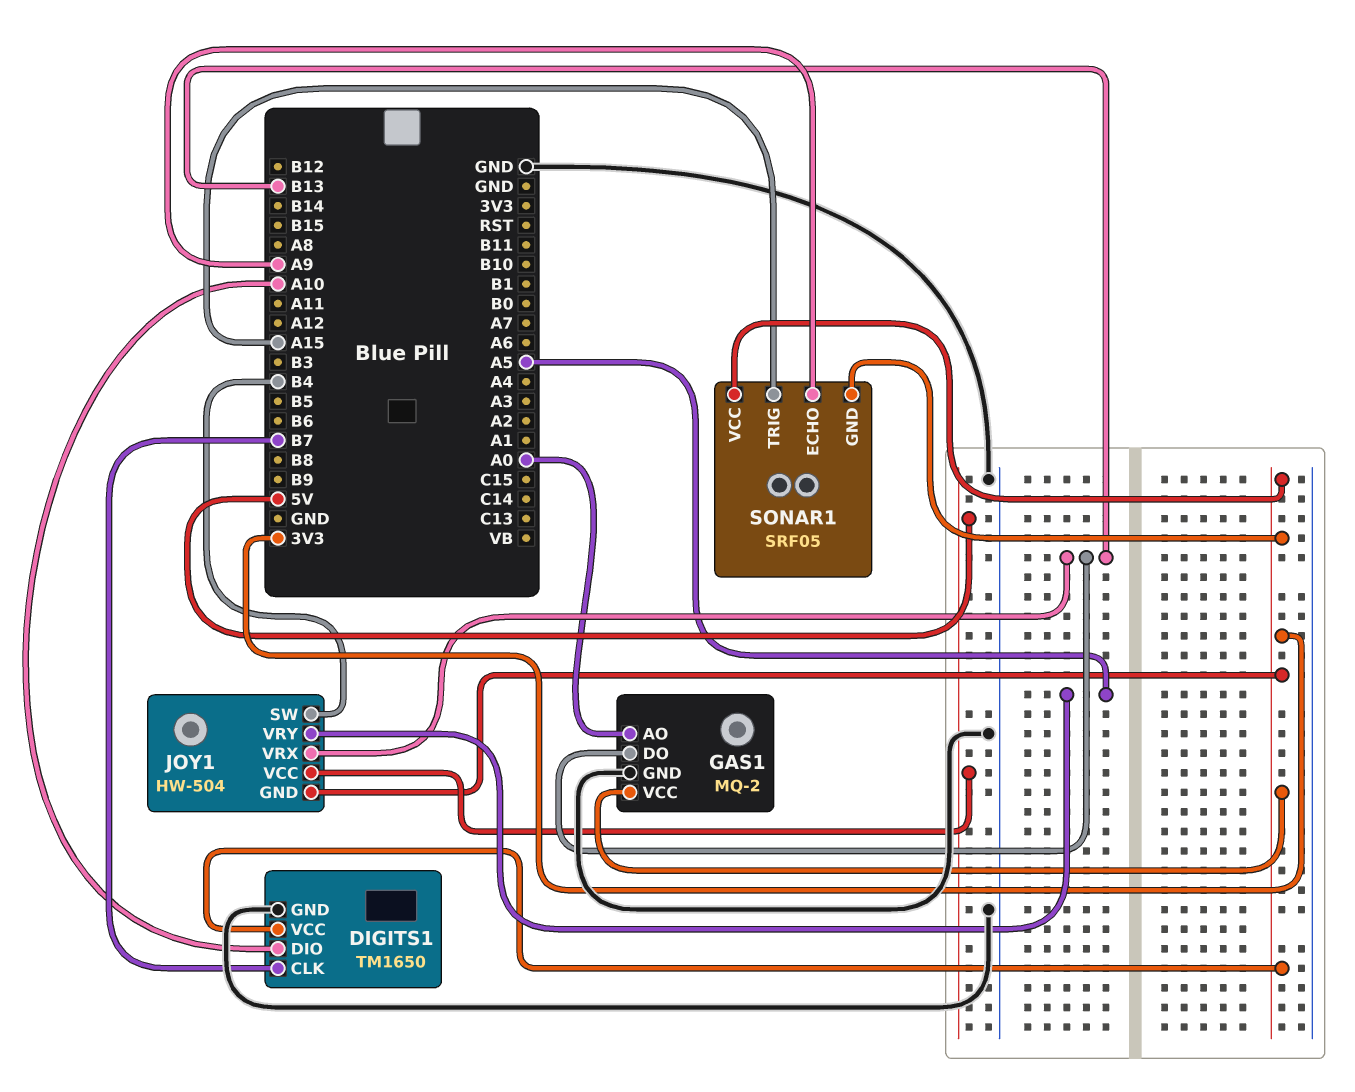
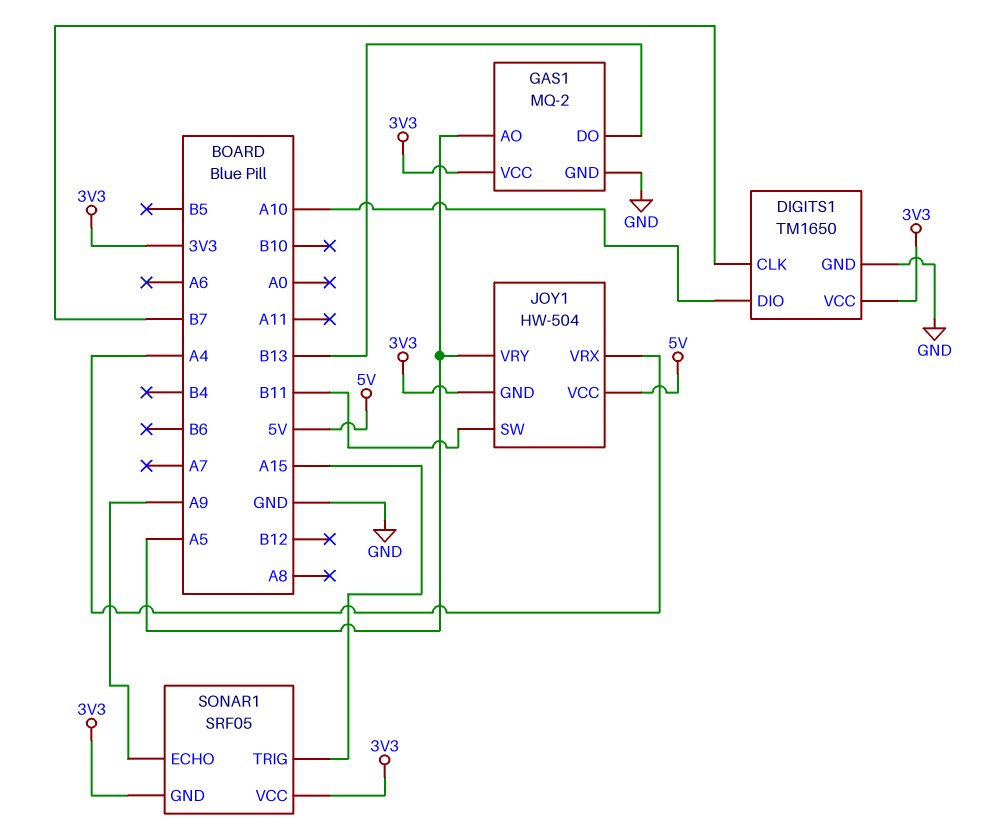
GAS1 pin AO: A0 -> A5
JOY1 pin SW: B4 -> B11
JOY1 pin VRX: B13 -> A4

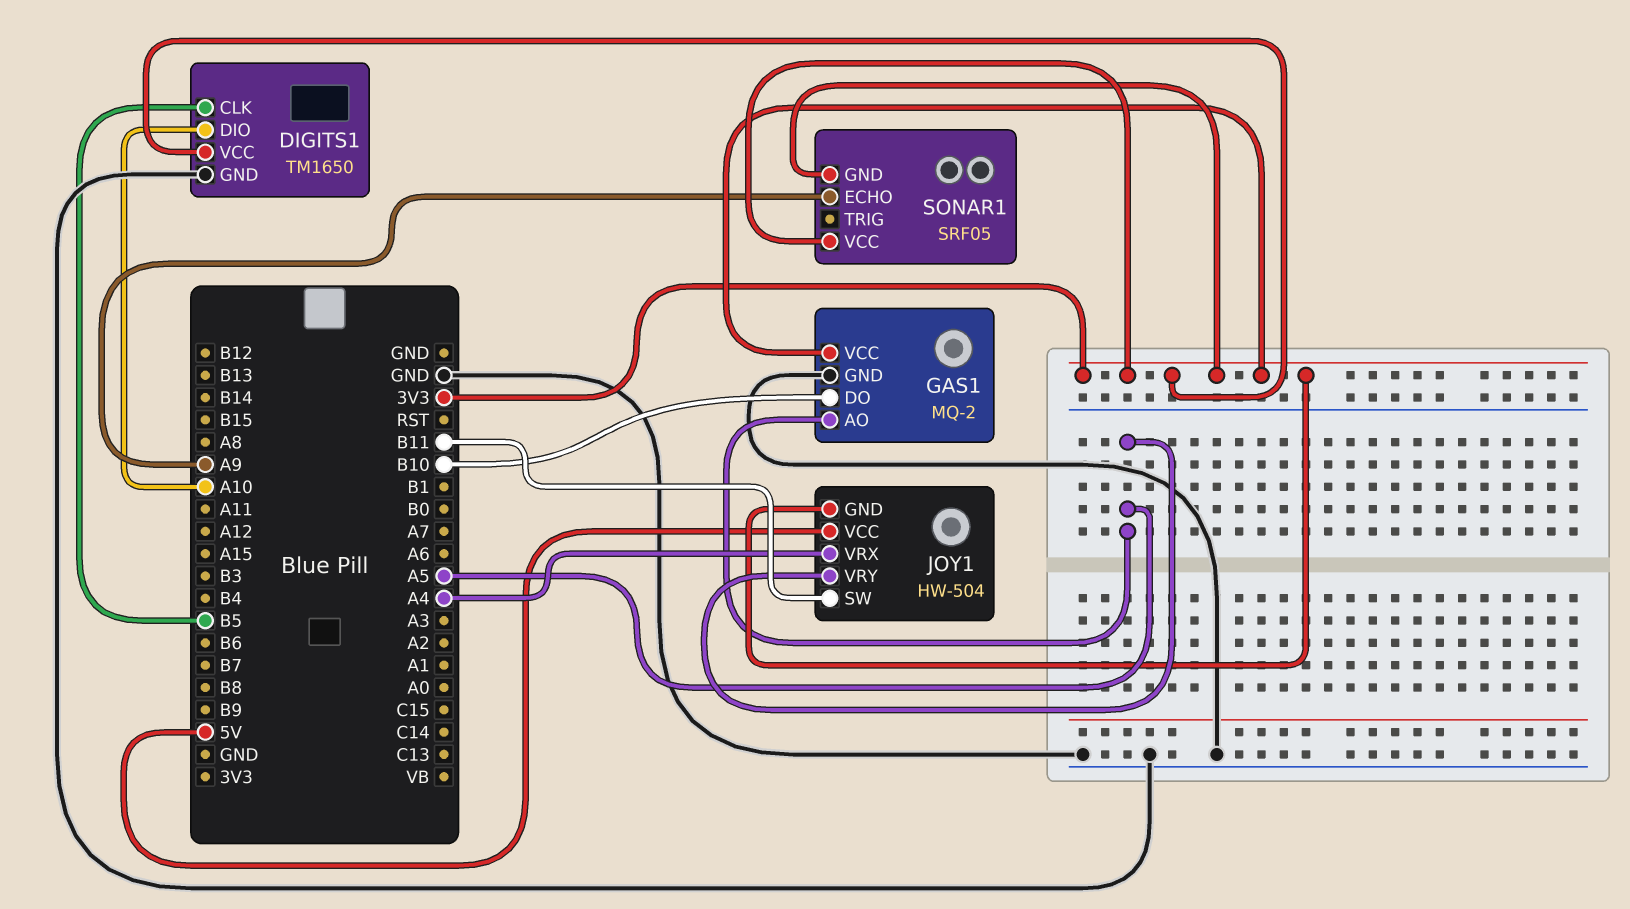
DIGITS1 pin CLK: B7 -> B5
GAS1 pin DO: B13 -> B10
SONAR1 pin TRIG: A15 -> none

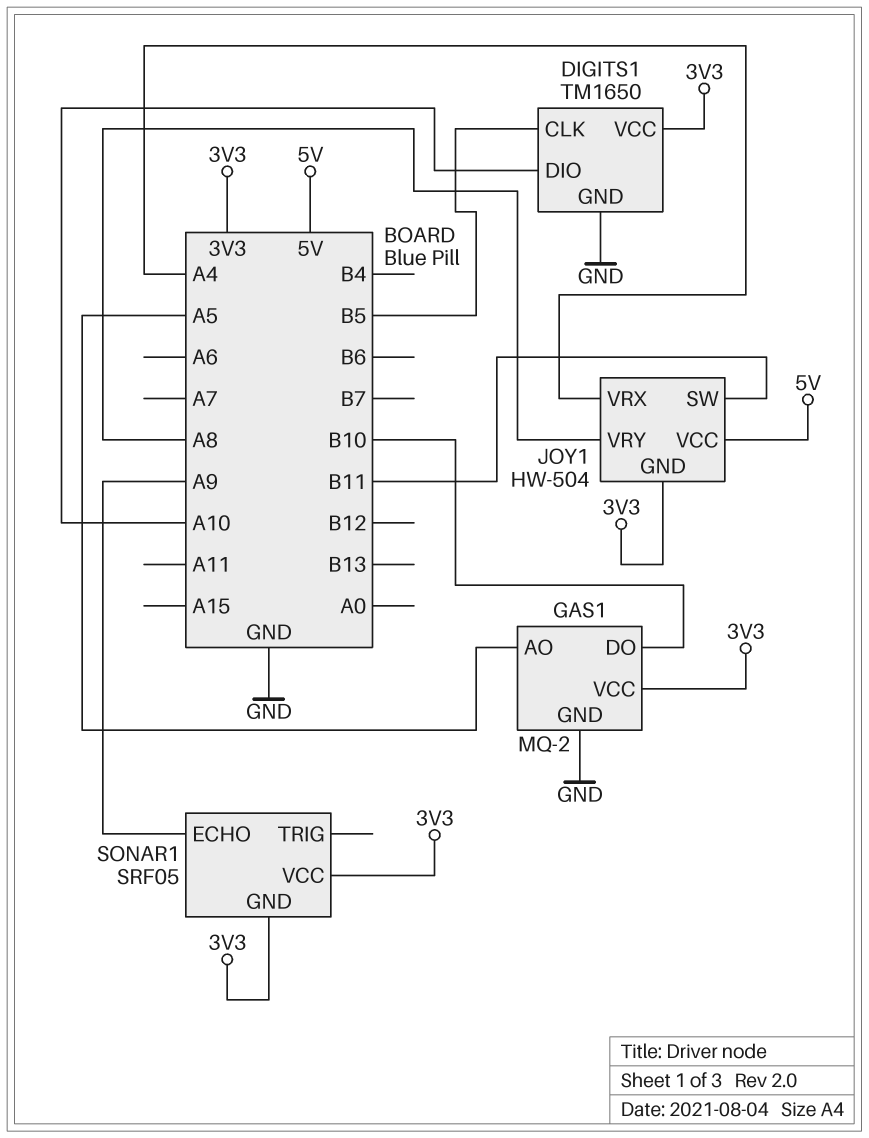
JOY1 pin VRY: A5 -> A8

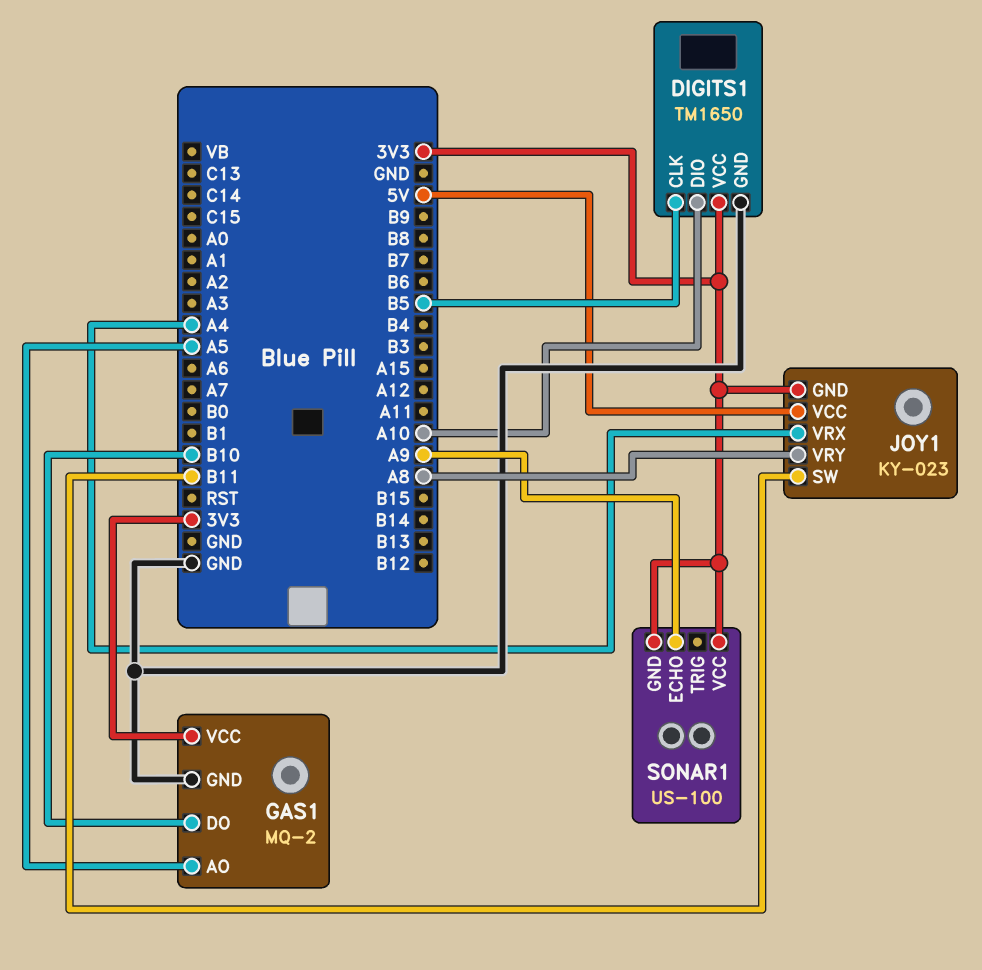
JOY1: HW-504 -> KY-023
SONAR1: SRF05 -> US-100

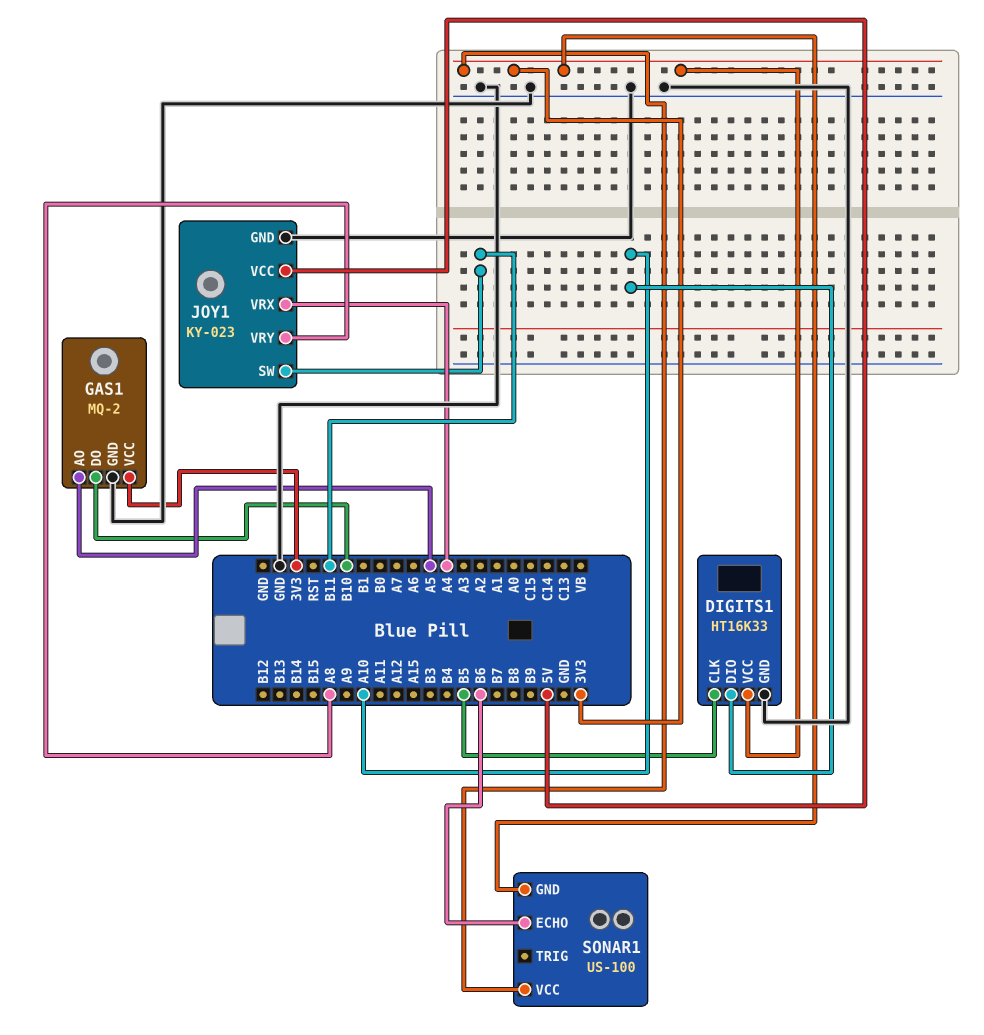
DIGITS1: TM1650 -> HT16K33
JOY1 pin GND: 3V3 -> GND
SONAR1 pin ECHO: A9 -> B6

